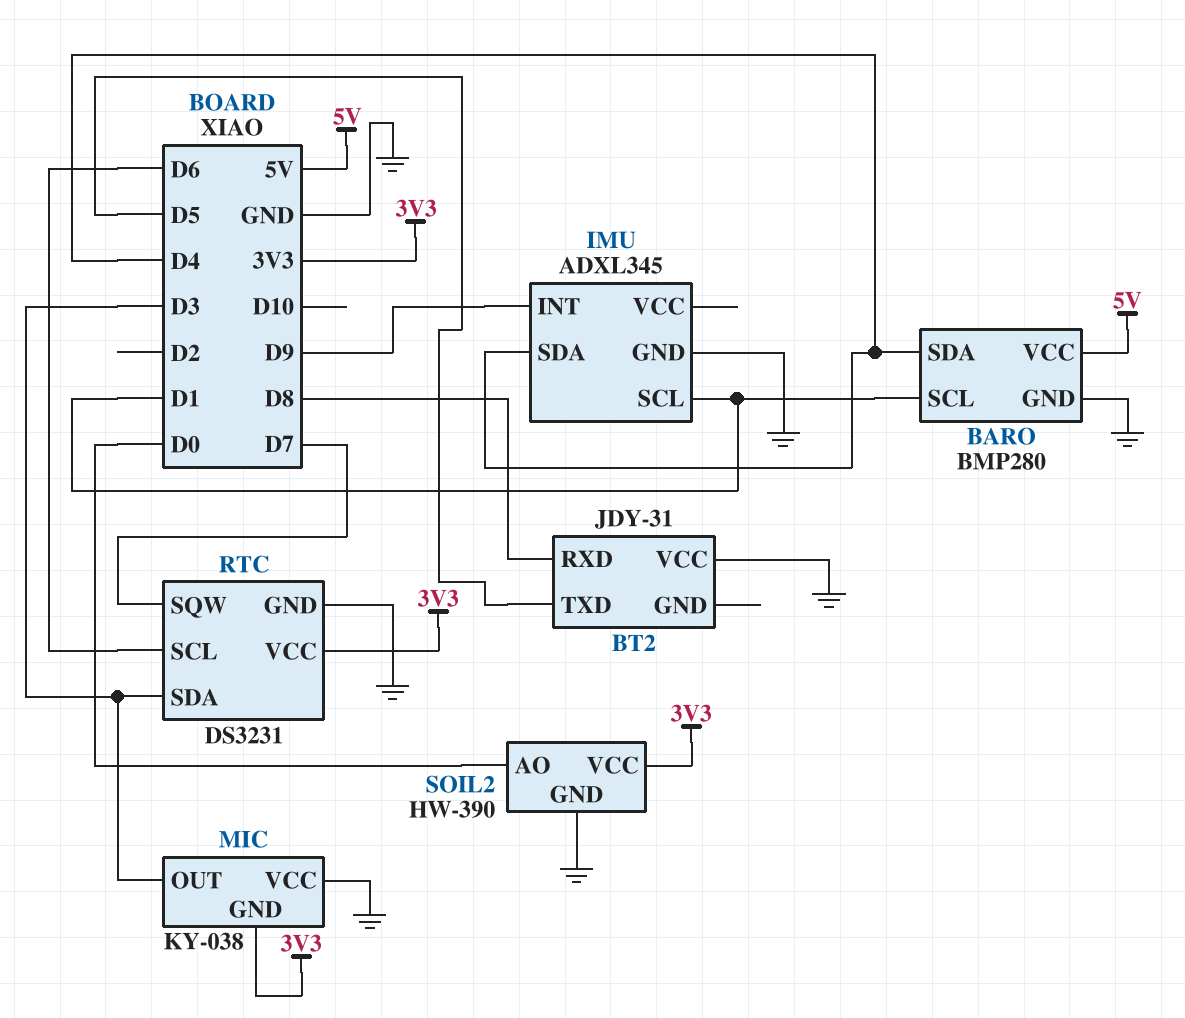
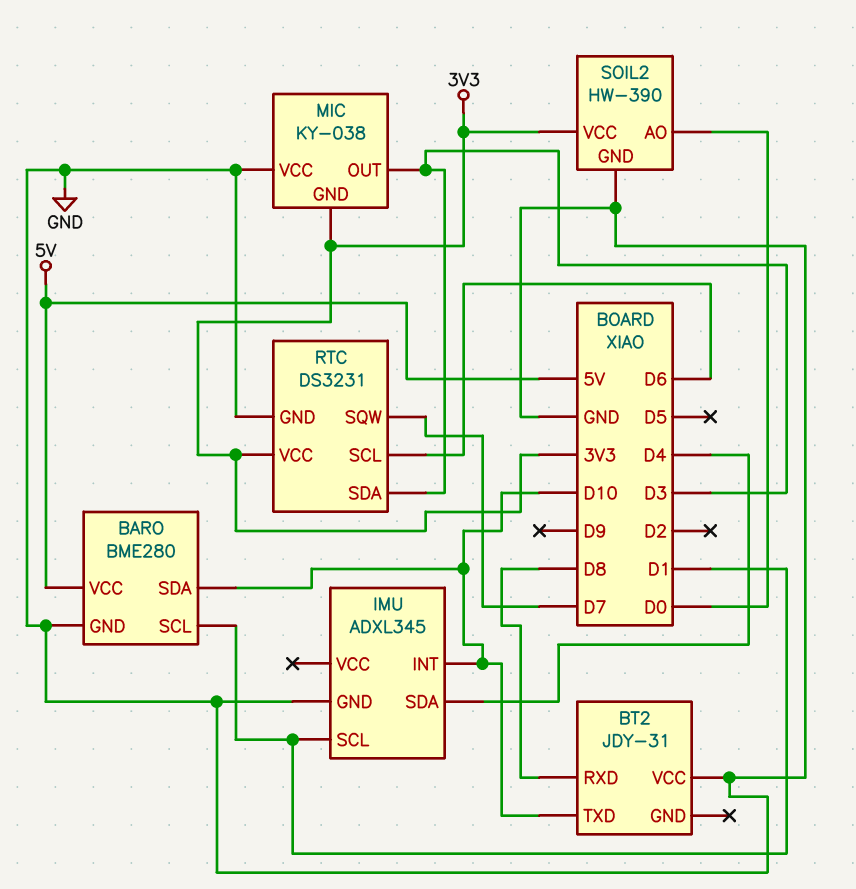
BARO: BMP280 -> BME280
BARO pin SDA: D4 -> D10
BT2 pin TXD: D5 -> D10
IMU pin INT: D9 -> D10

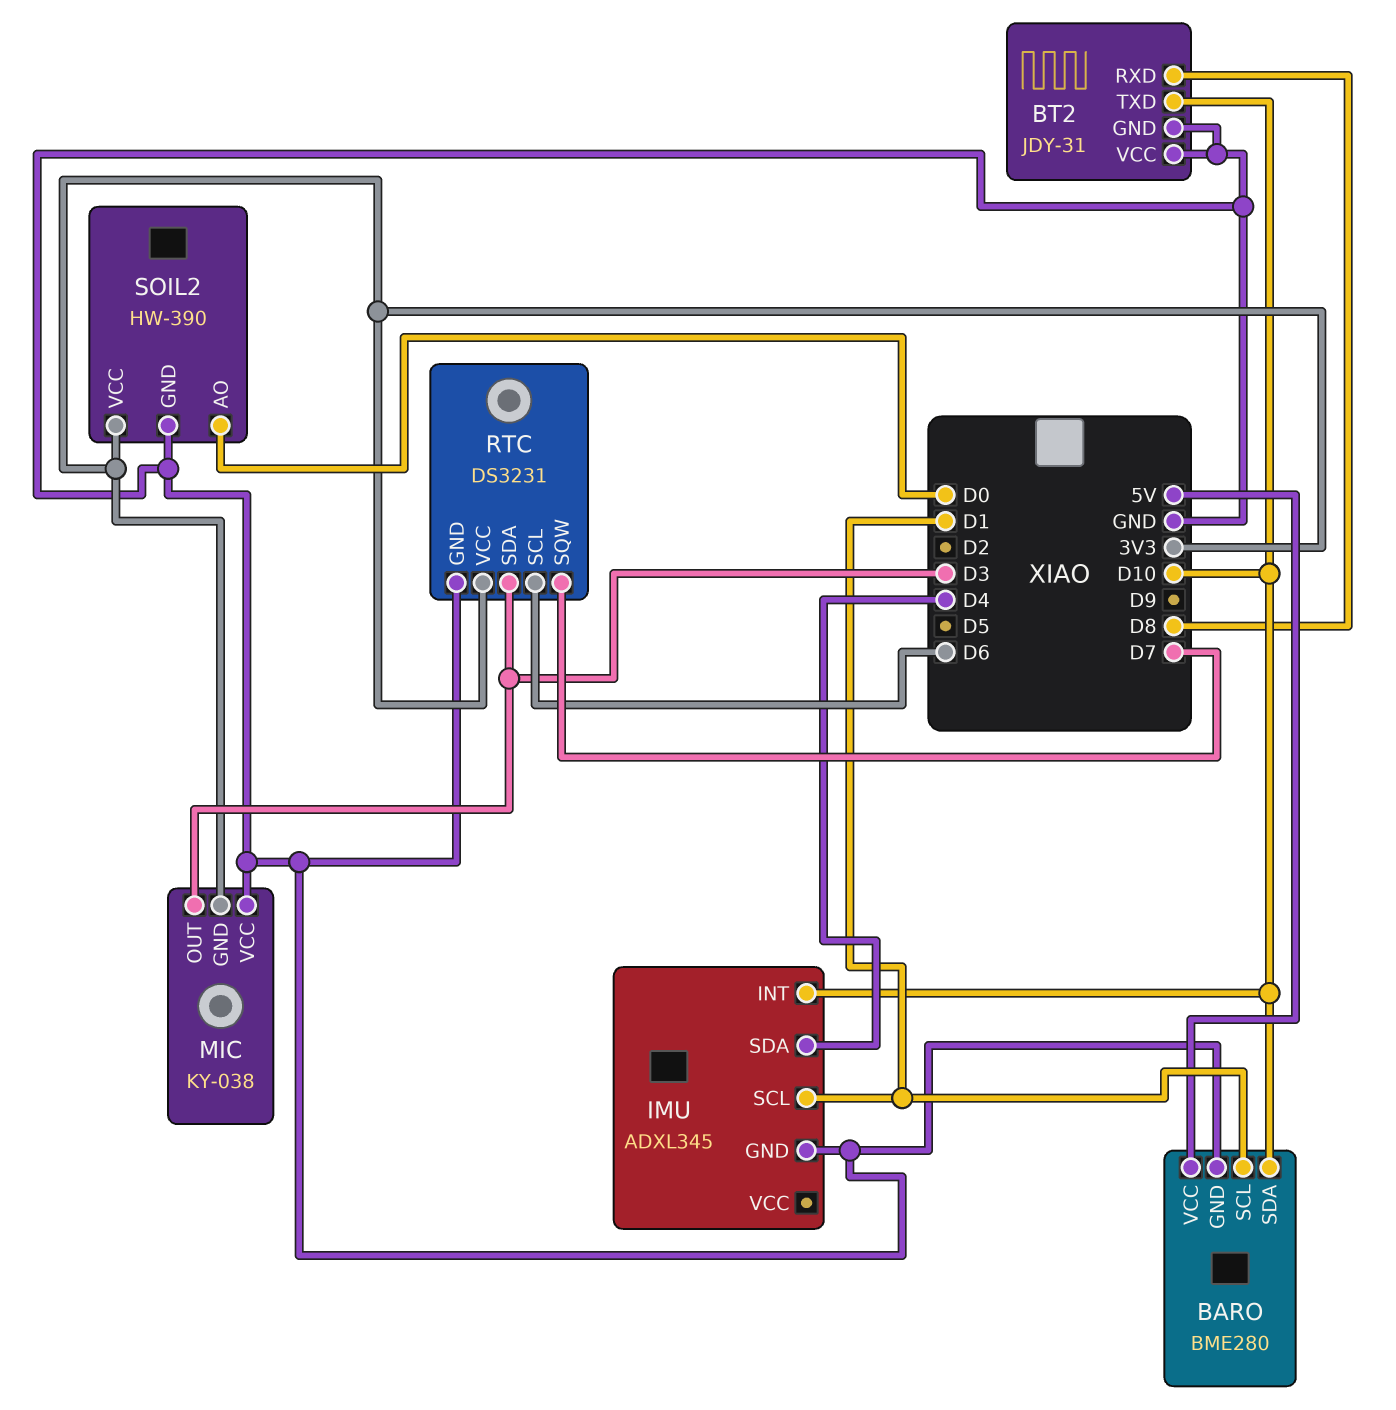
BT2 pin GND: none -> GND

